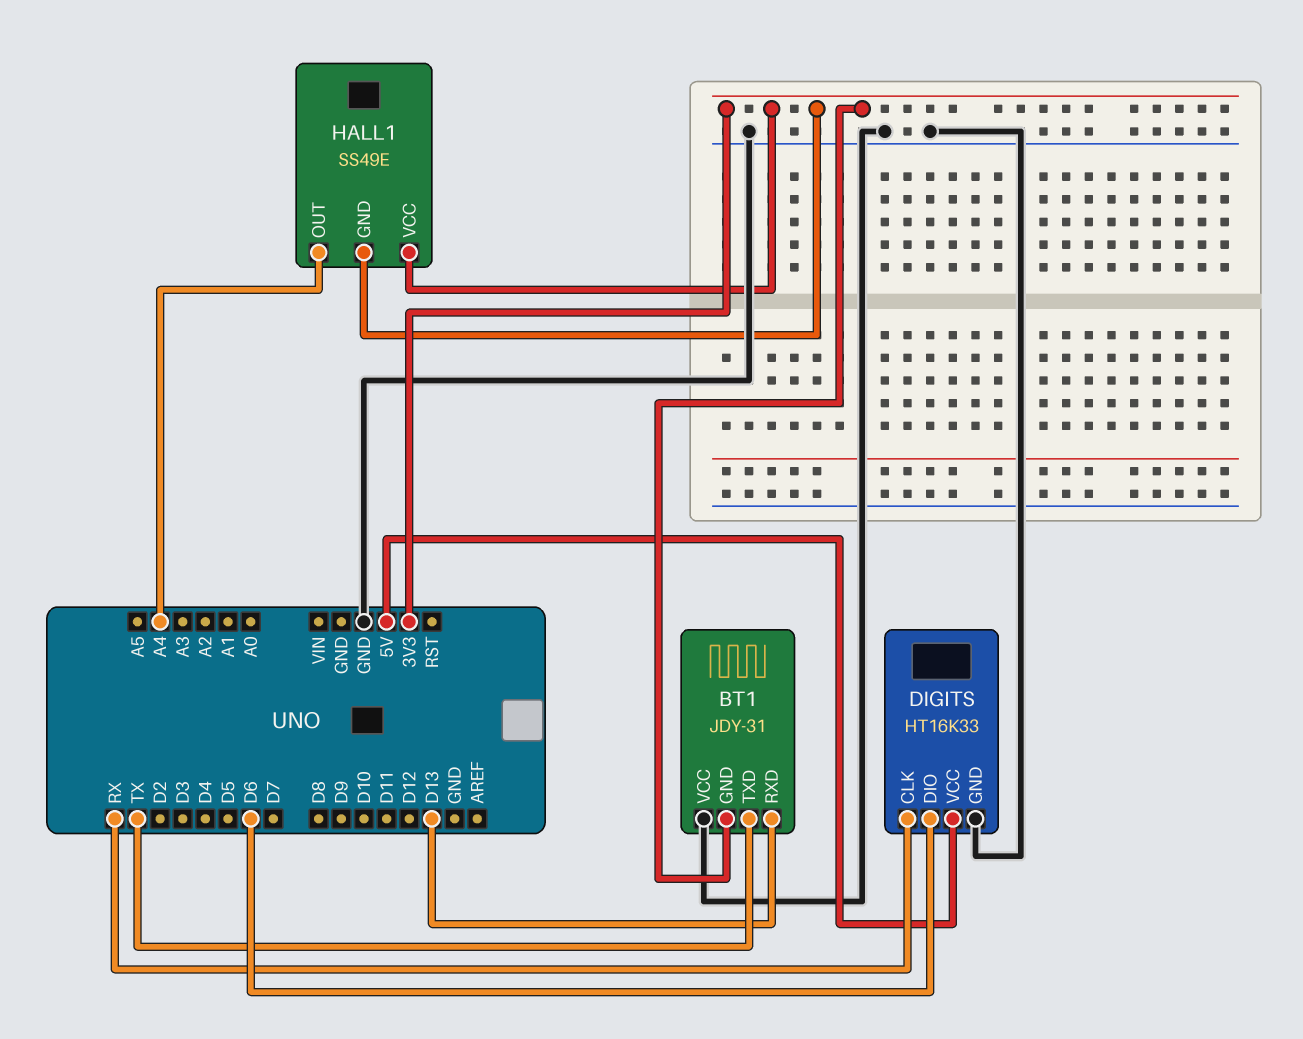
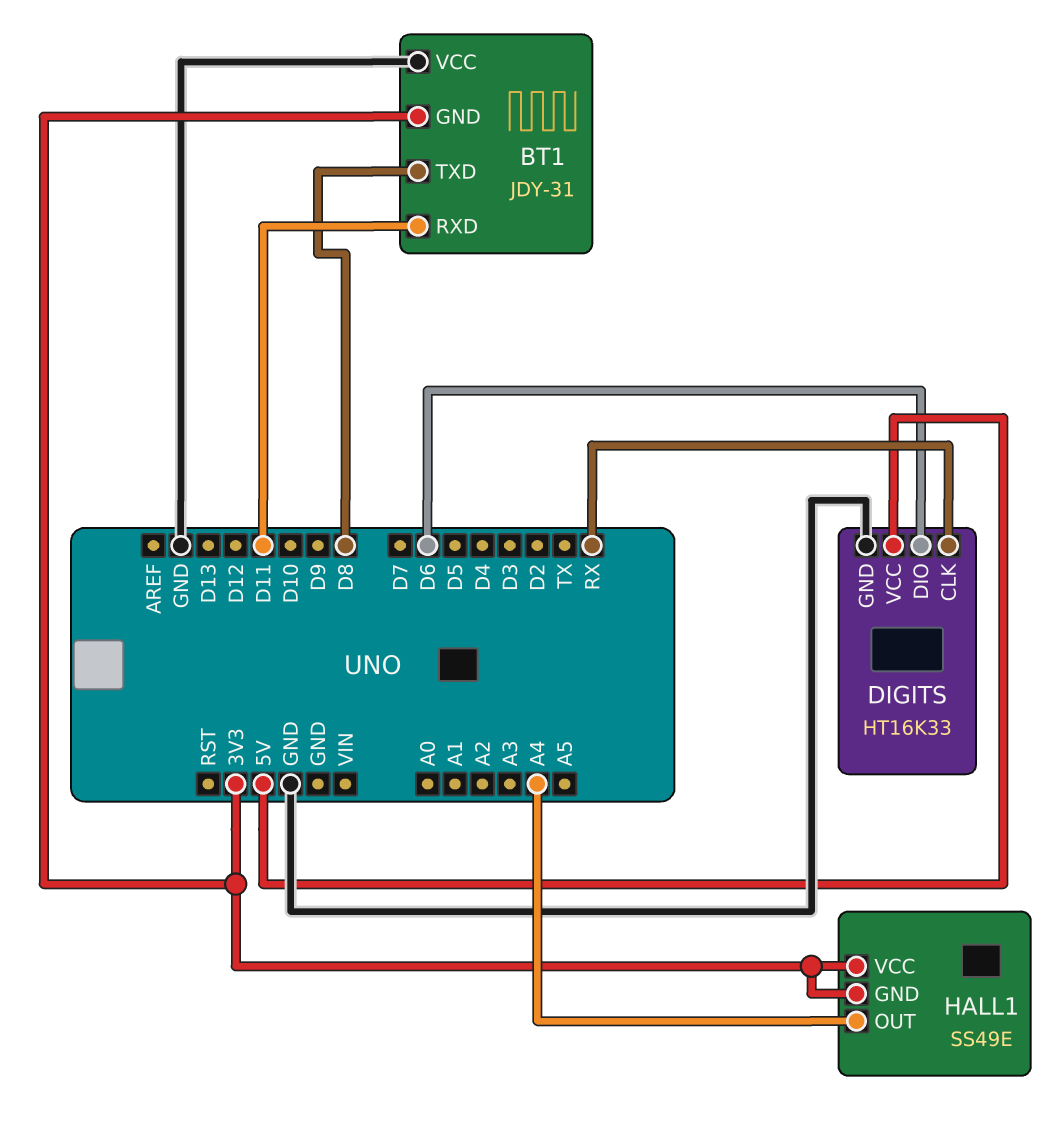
BT1 pin RXD: D13 -> D11
BT1 pin TXD: TX -> D8

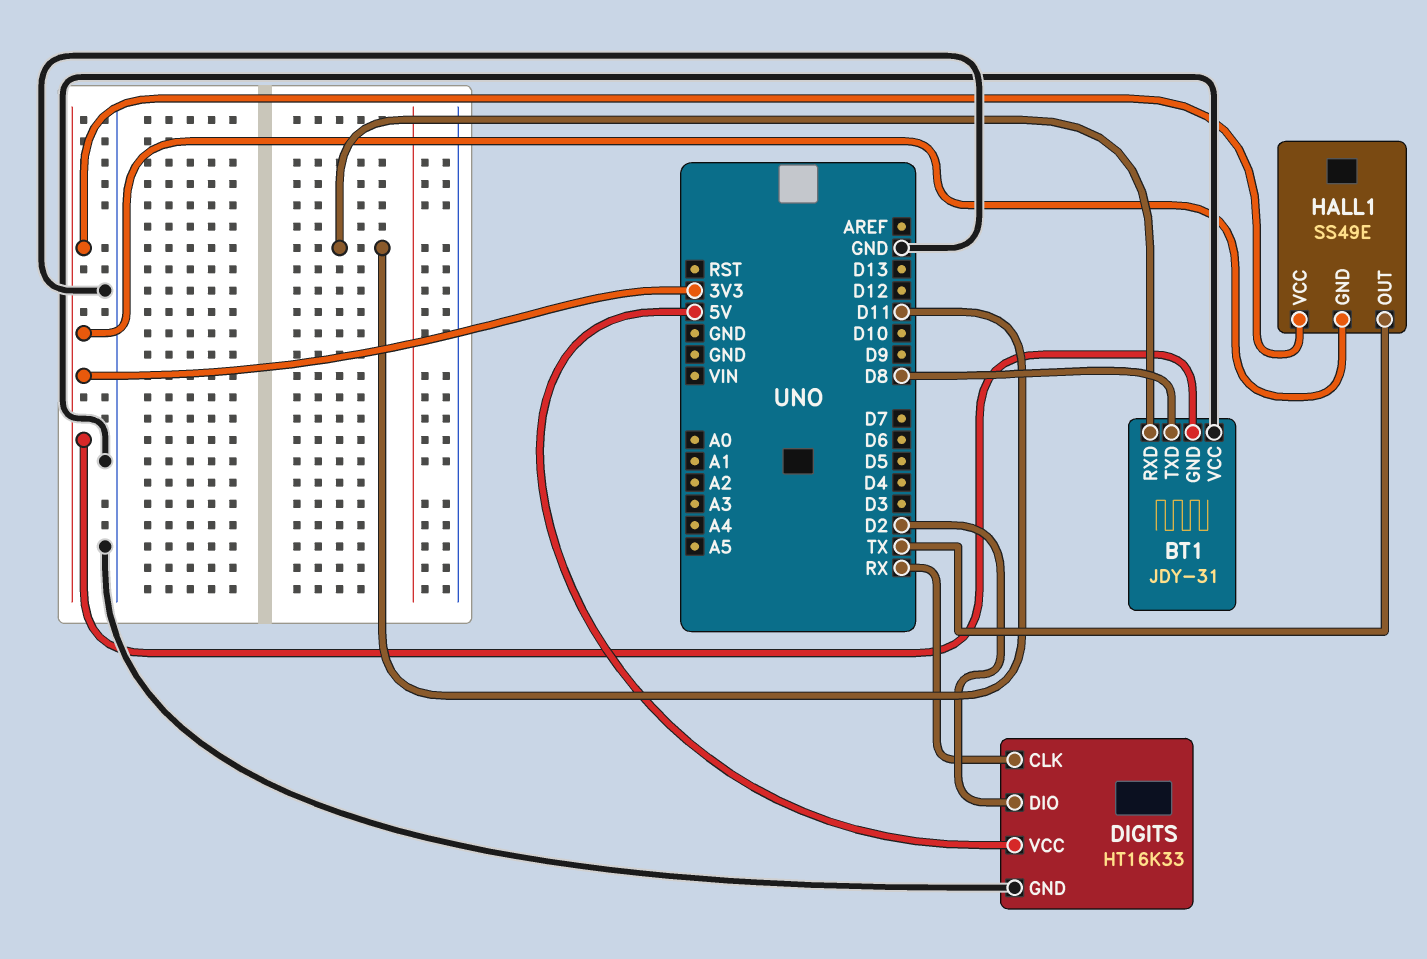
DIGITS pin DIO: D6 -> D2
HALL1 pin OUT: A4 -> TX

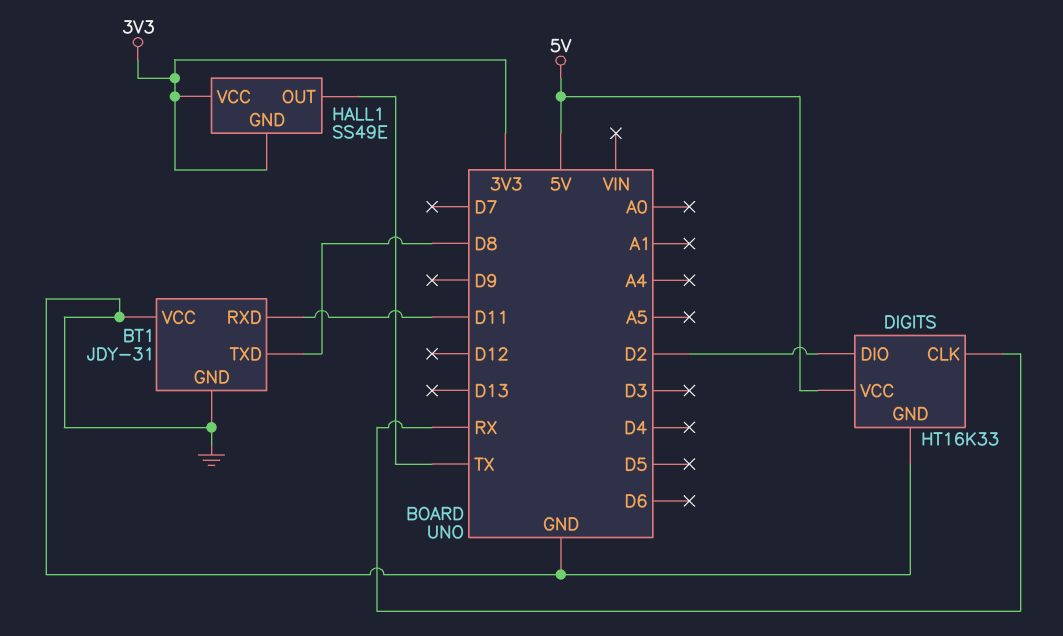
BT1 pin GND: 3V3 -> GND

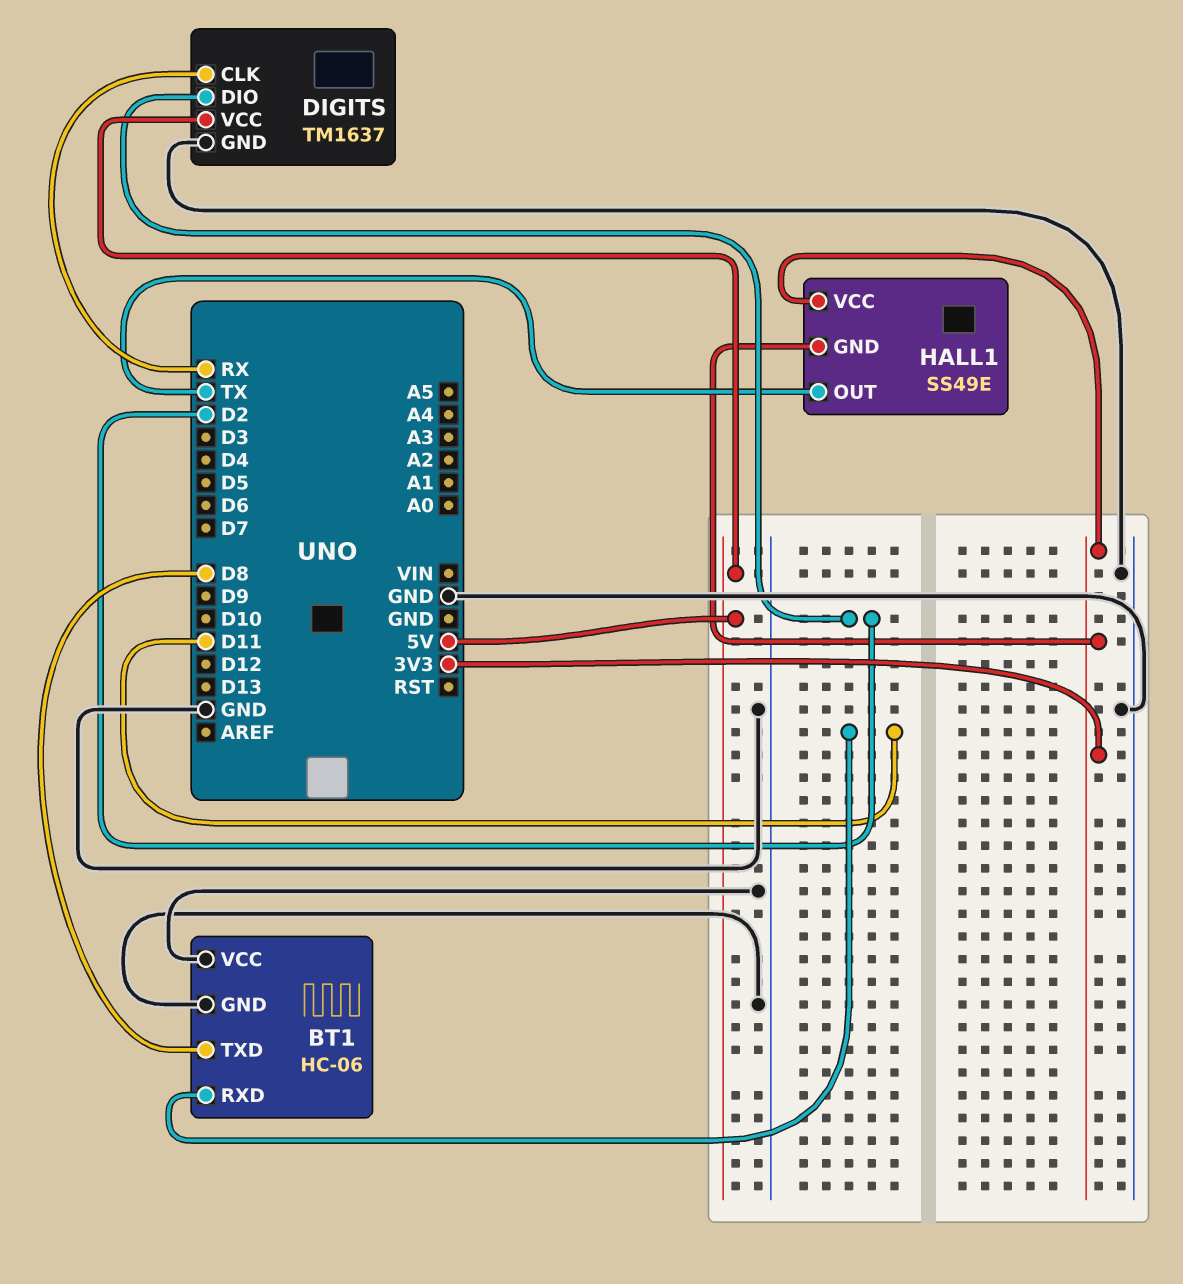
BT1: JDY-31 -> HC-06
DIGITS: HT16K33 -> TM1637

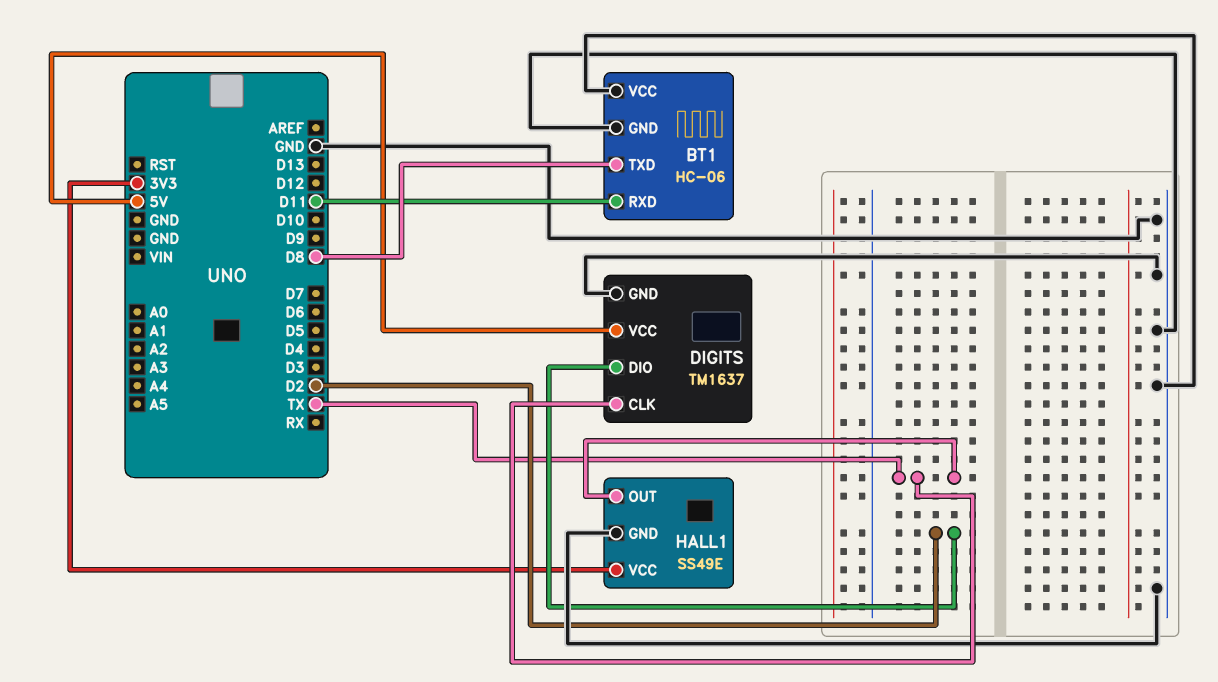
DIGITS pin CLK: RX -> TX
HALL1 pin GND: 3V3 -> GND

